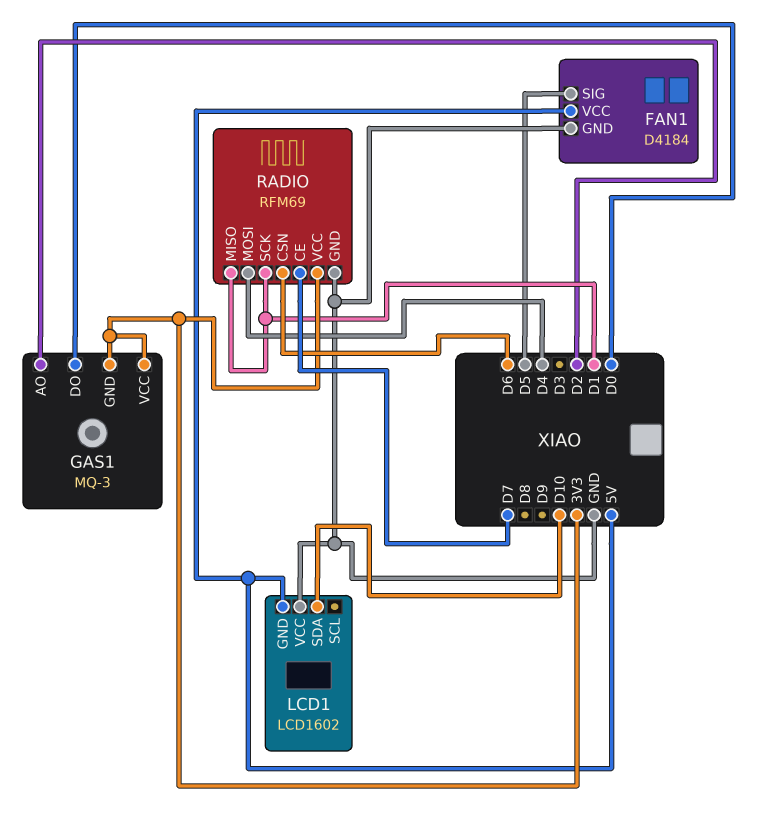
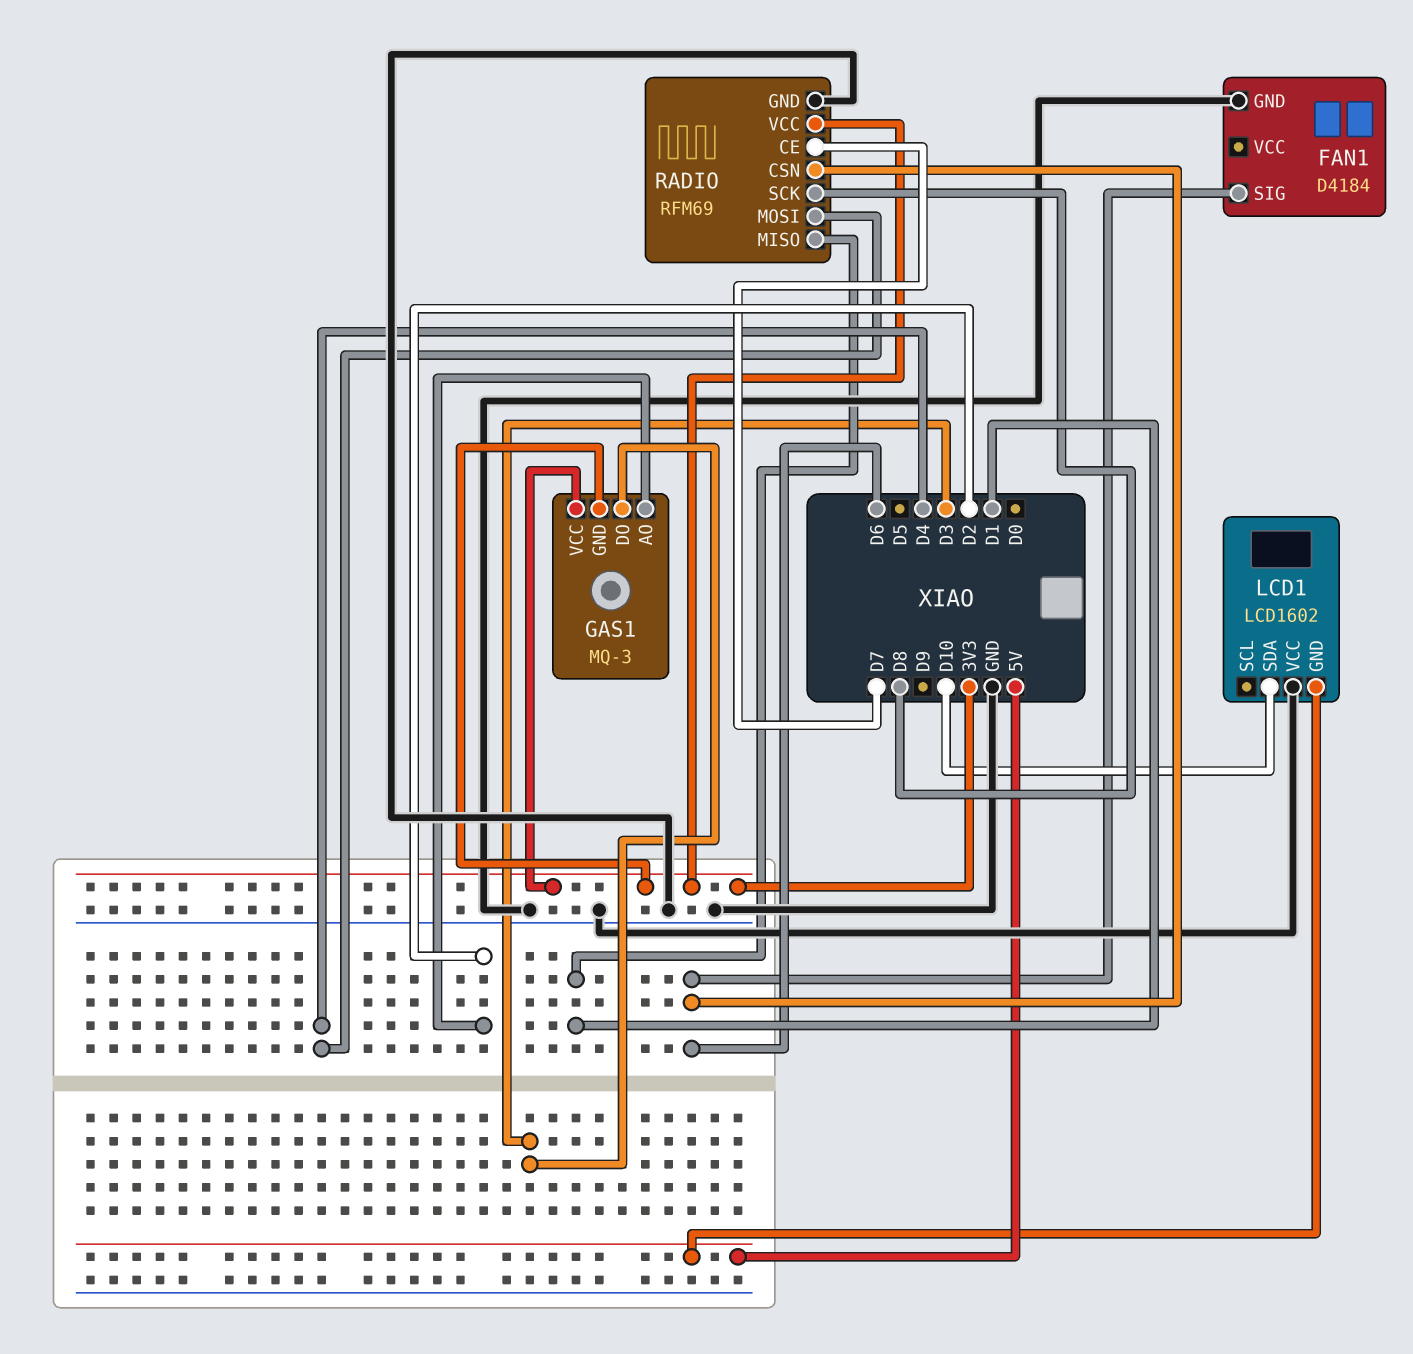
FAN1 pin SIG: D5 -> D6
FAN1 pin VCC: 5V -> none
GAS1 pin DO: D0 -> D3
RADIO pin SCK: D1 -> D8

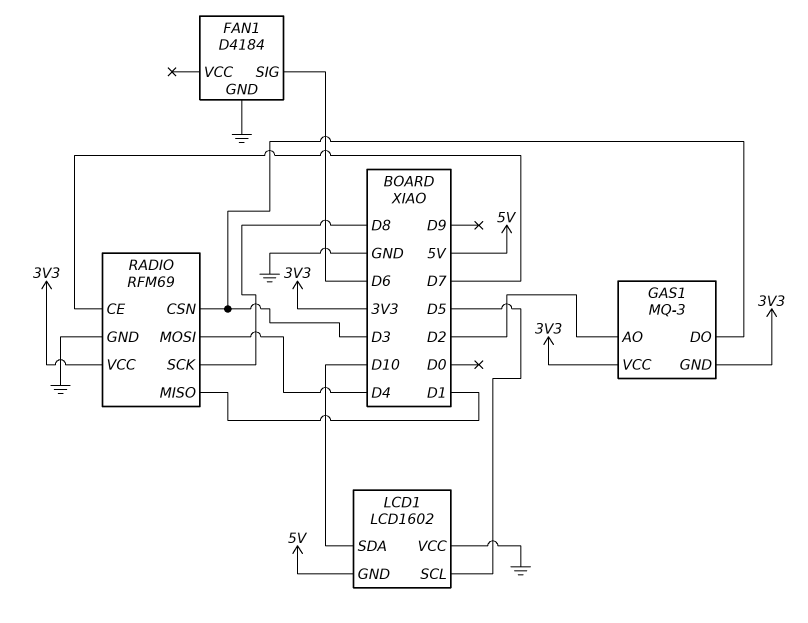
LCD1 pin SCL: none -> D5
RADIO pin CSN: D6 -> D3

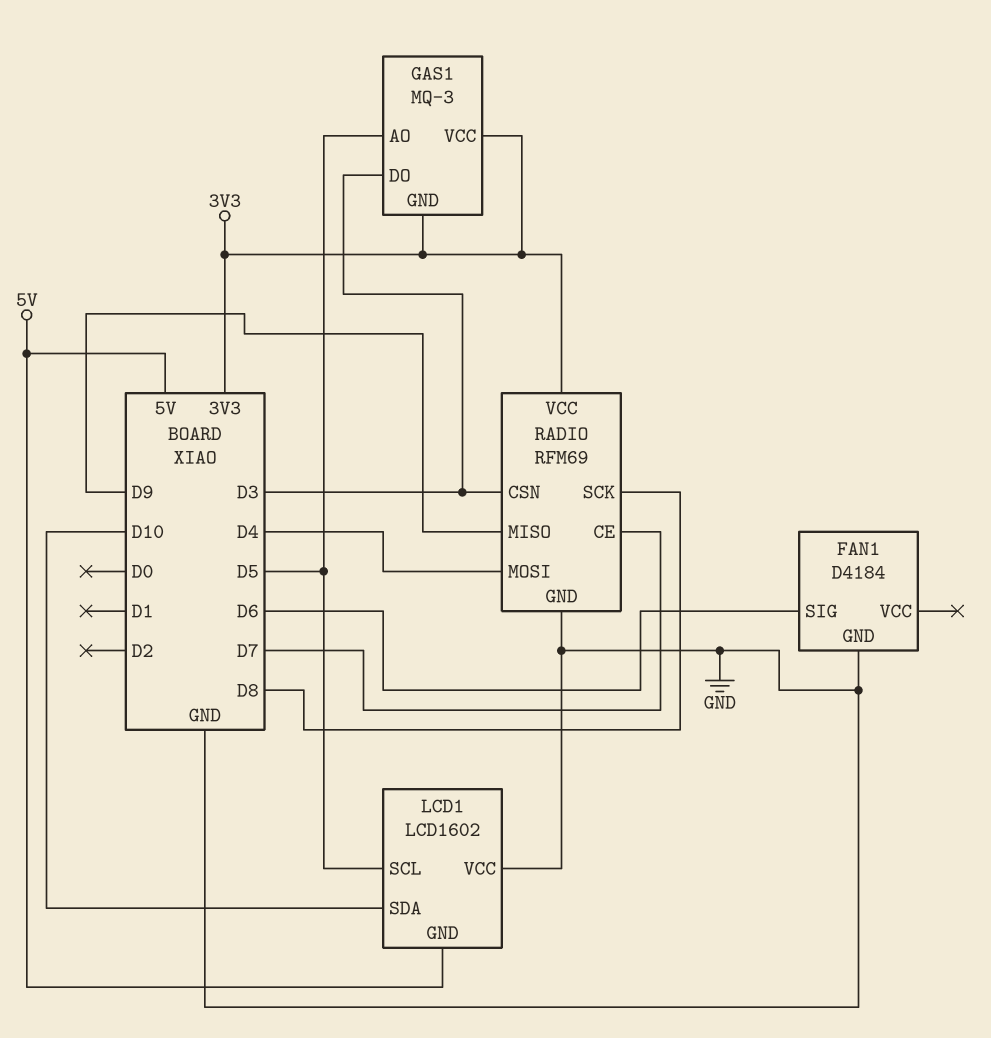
GAS1 pin AO: D2 -> D5
RADIO pin MISO: D1 -> D9

